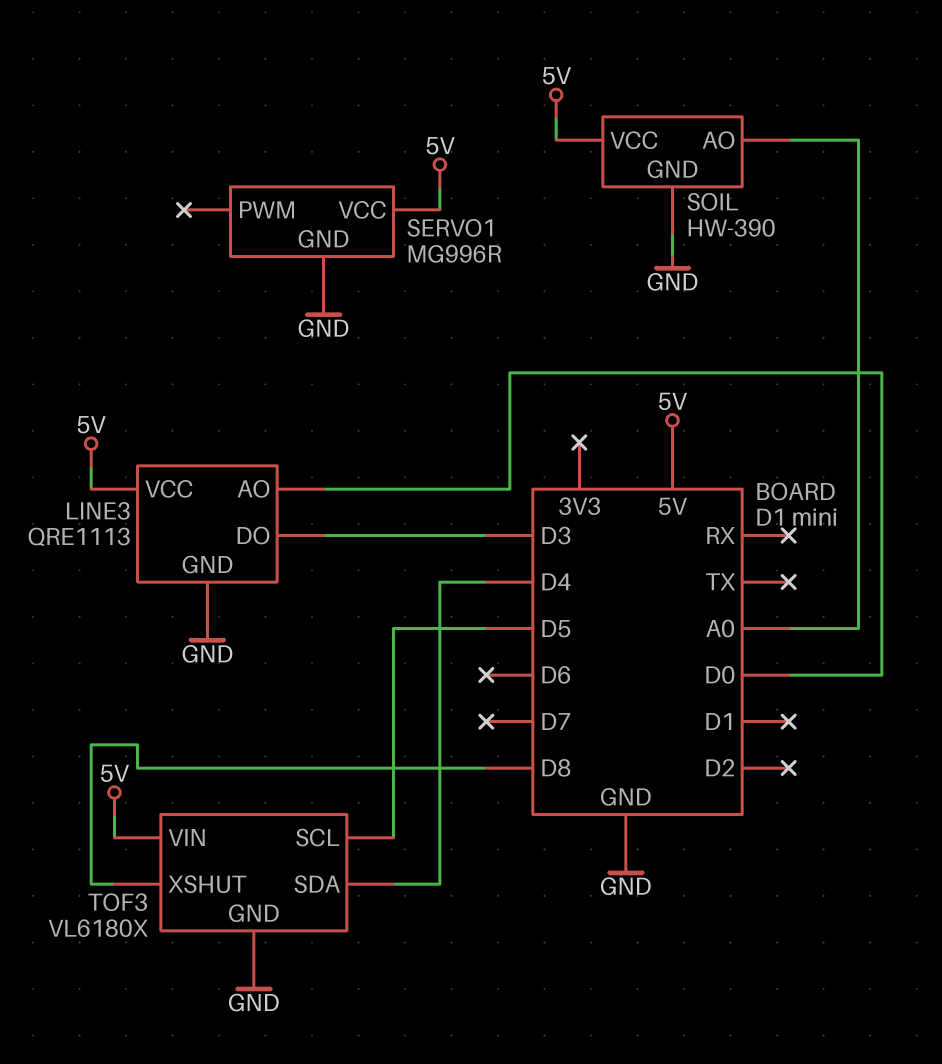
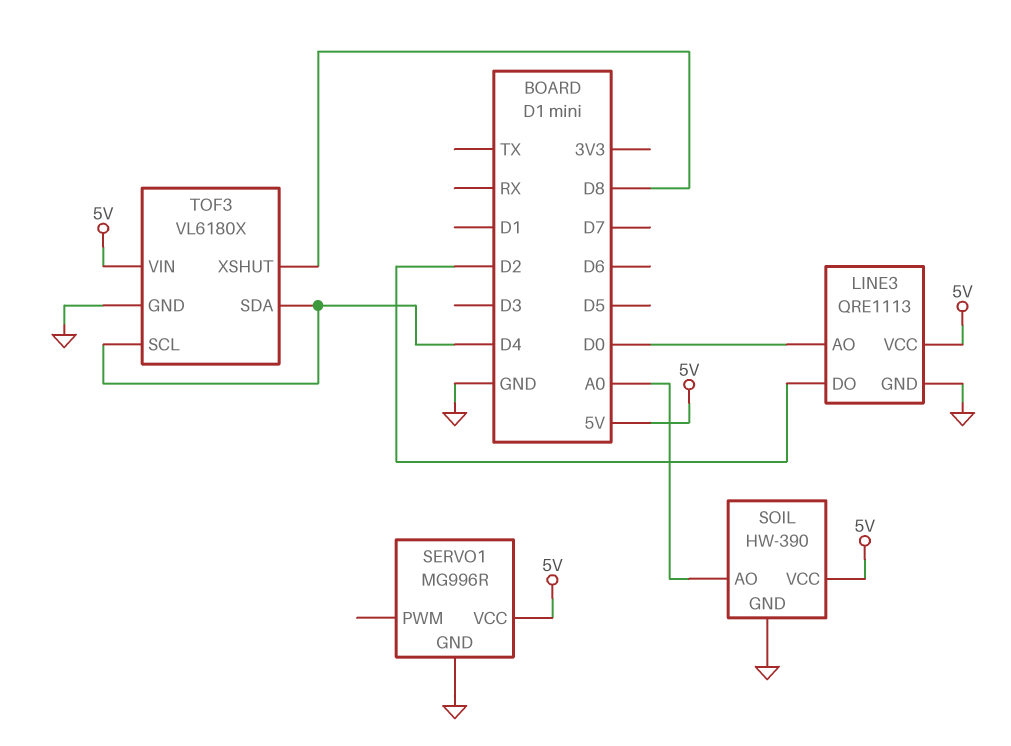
LINE3 pin DO: D3 -> D2
TOF3 pin SCL: D5 -> D4

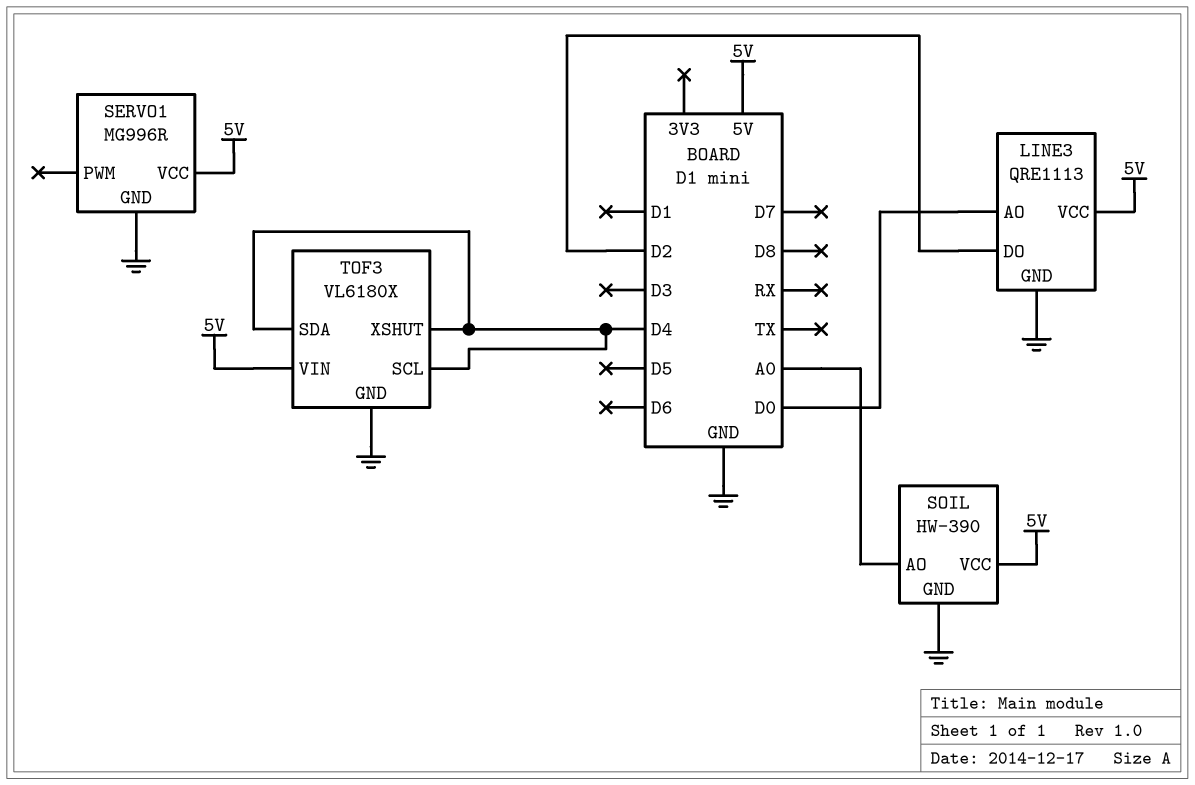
TOF3 pin XSHUT: D8 -> D4

